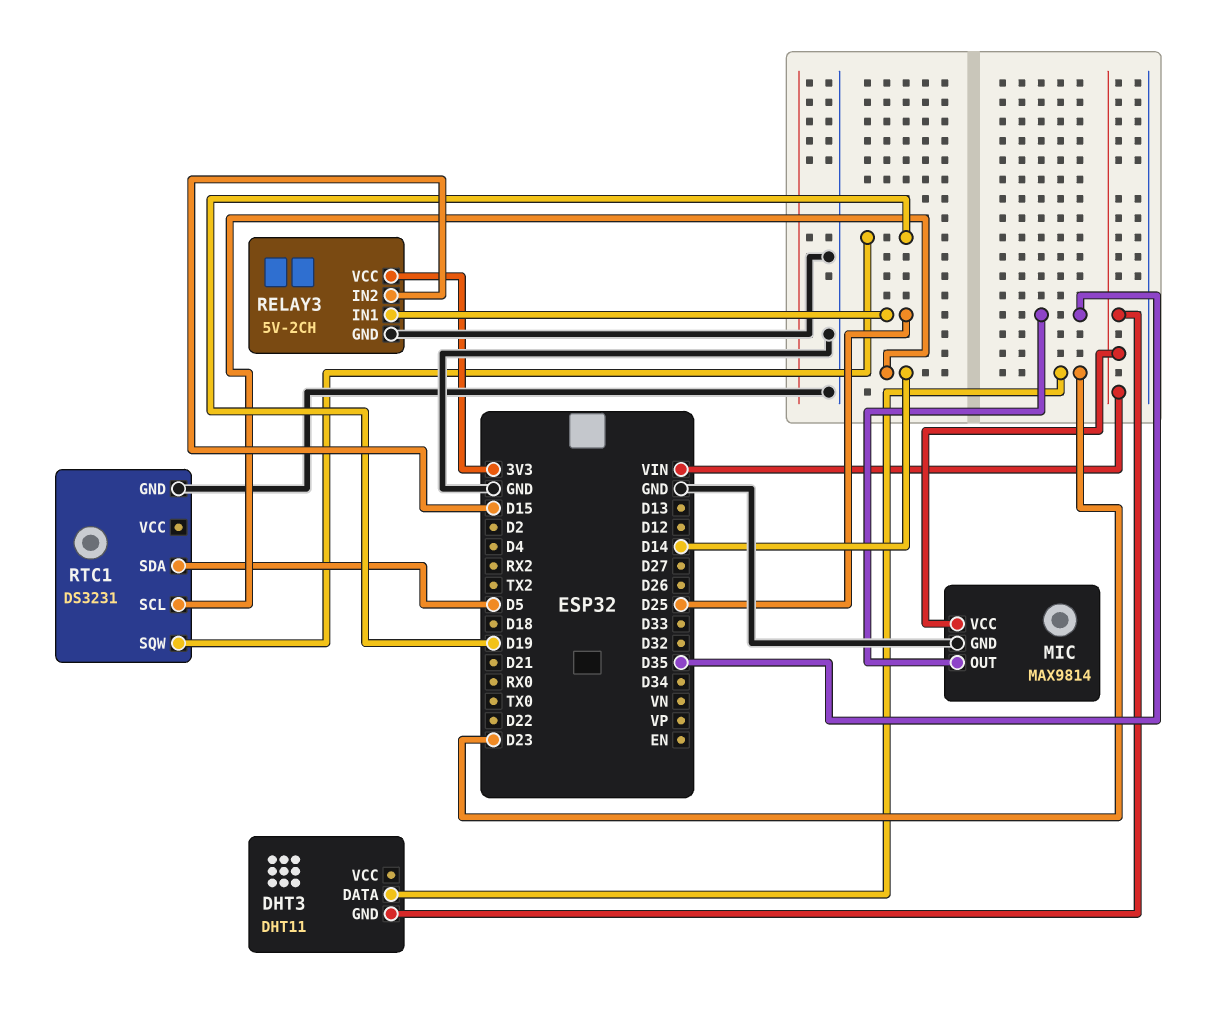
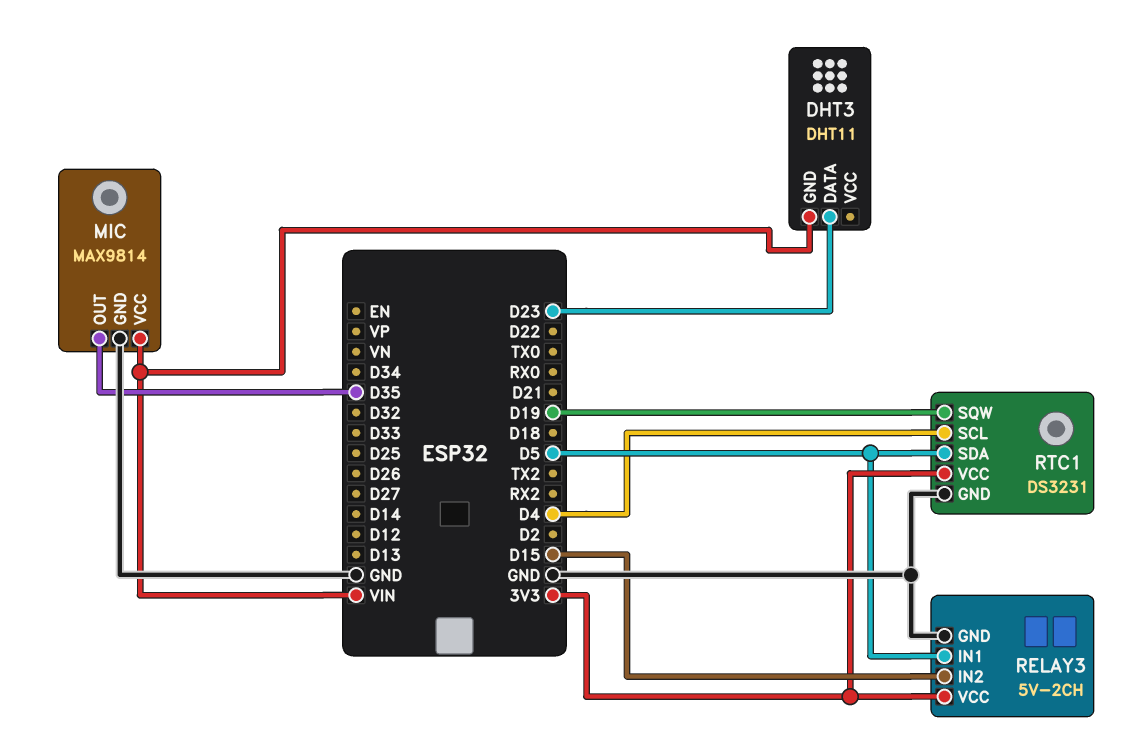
RELAY3 pin IN1: D25 -> D5
RTC1 pin SCL: D14 -> D4
RTC1 pin VCC: none -> 3V3

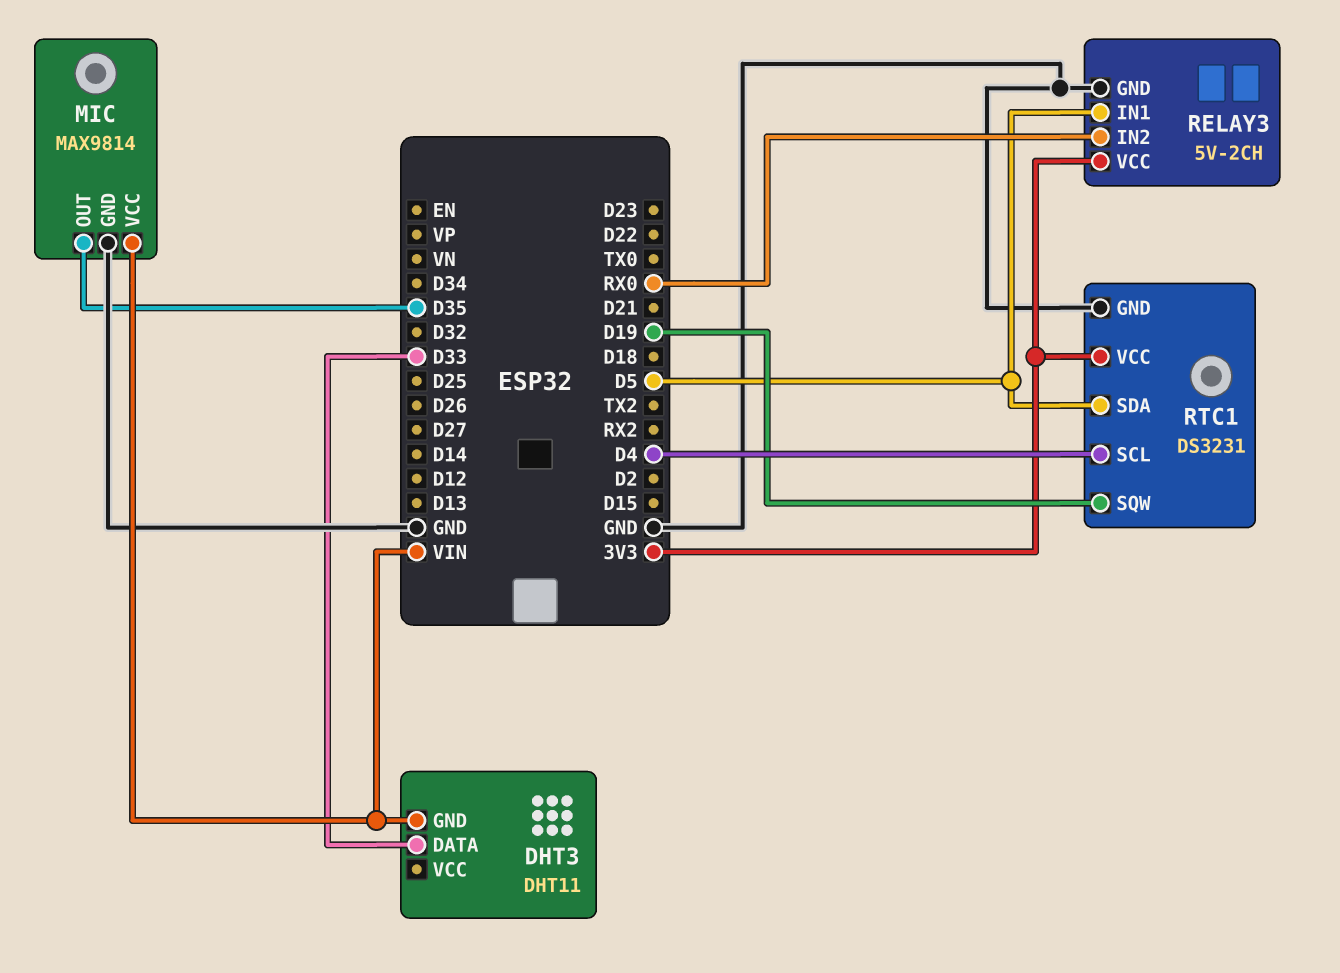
DHT3 pin DATA: D23 -> D33
RELAY3 pin IN2: D15 -> RX0

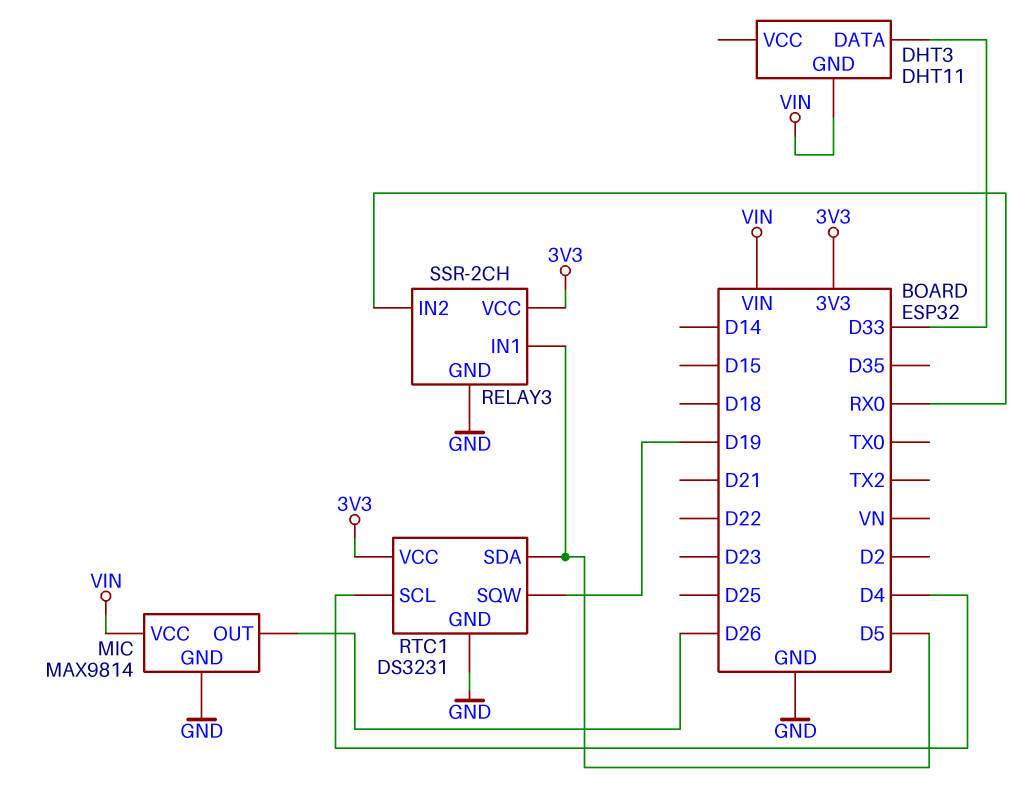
MIC pin OUT: D35 -> D26
RELAY3: 5V-2CH -> SSR-2CH

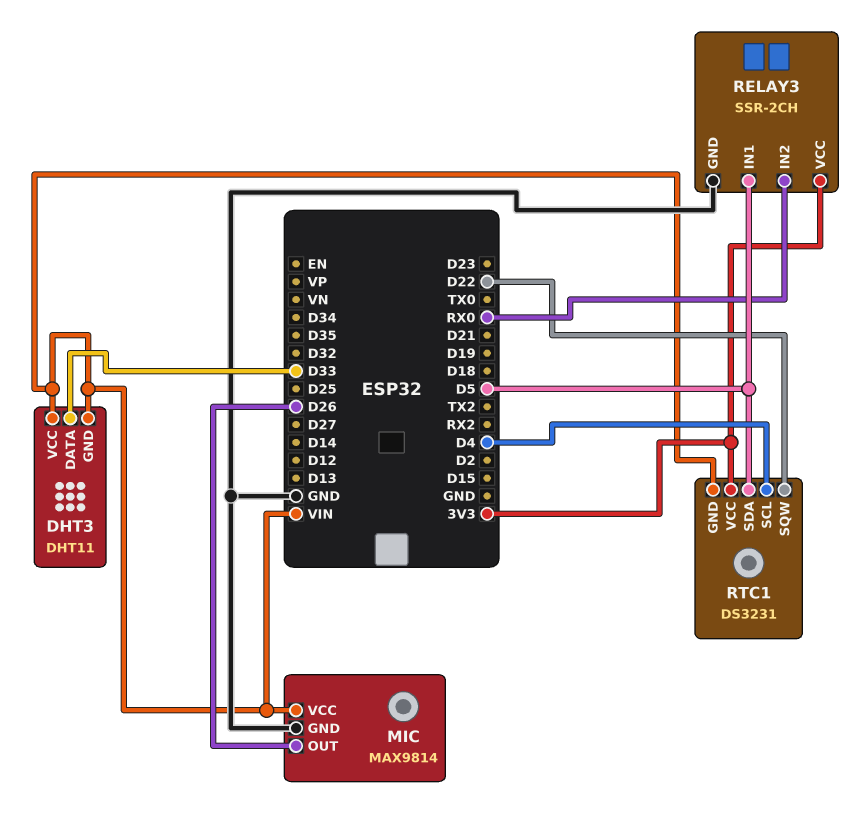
DHT3 pin VCC: none -> VIN
RTC1 pin GND: GND -> VIN
RTC1 pin SQW: D19 -> D22

